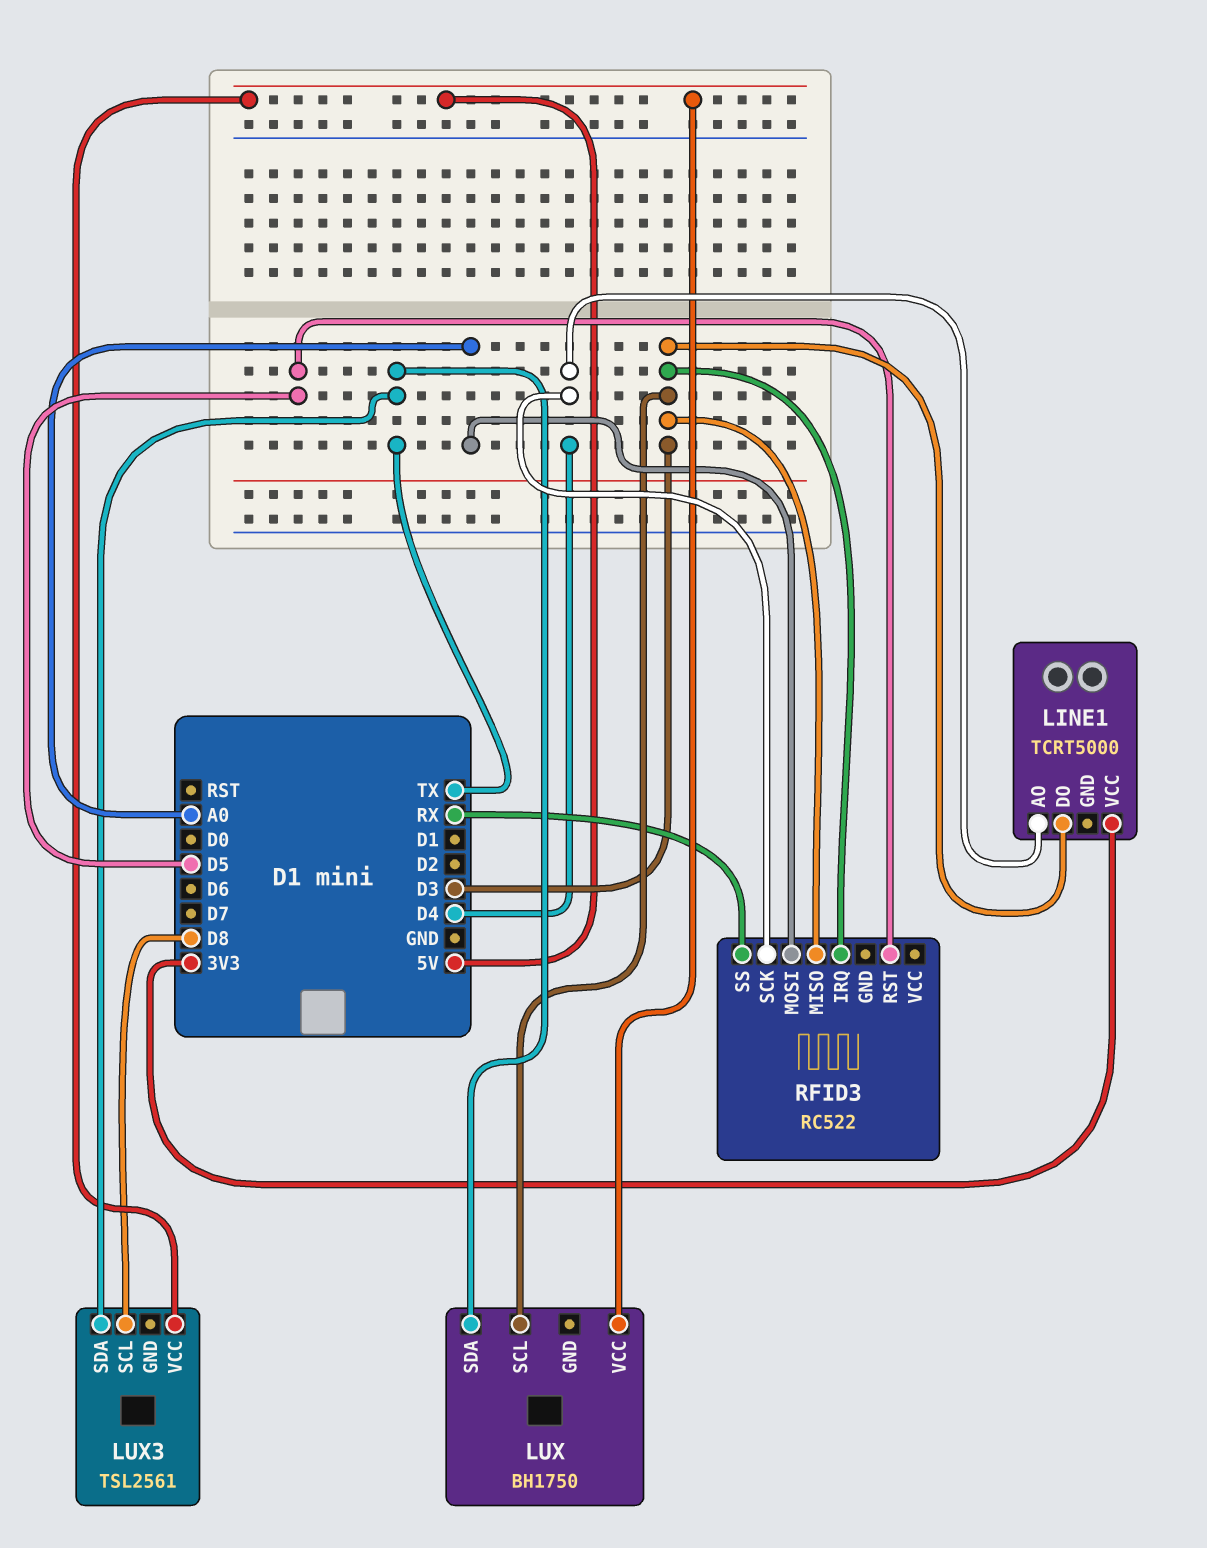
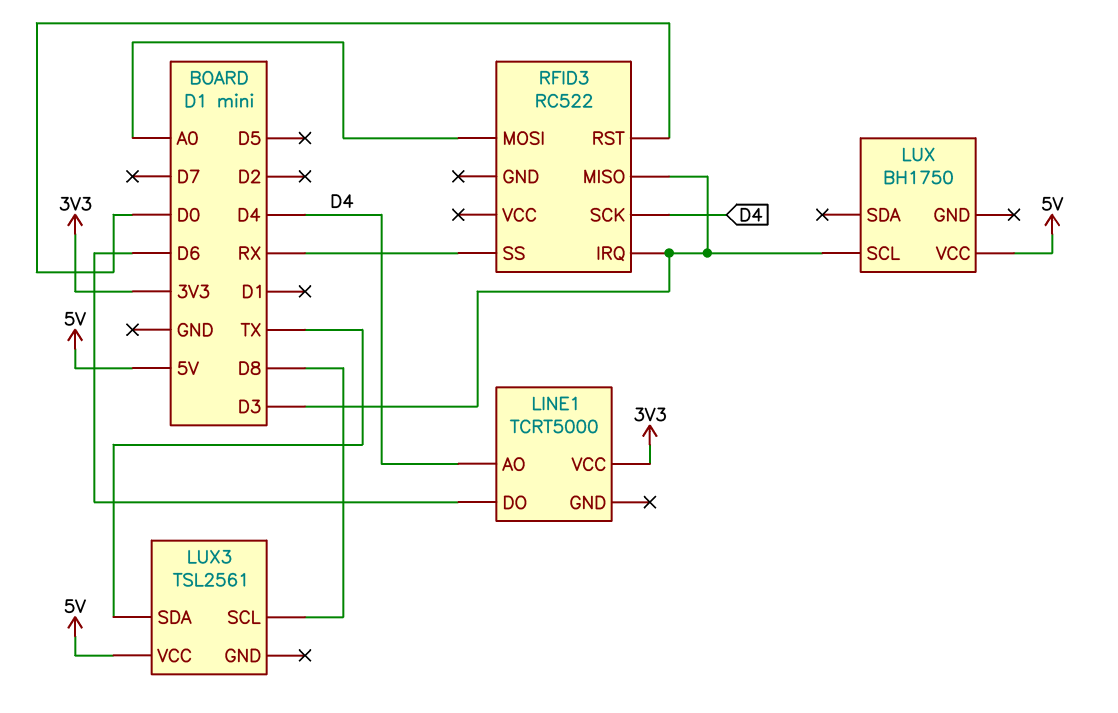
LINE1 pin DO: D3 -> D6
LUX pin SDA: TX -> none
RFID3 pin RST: D5 -> D0

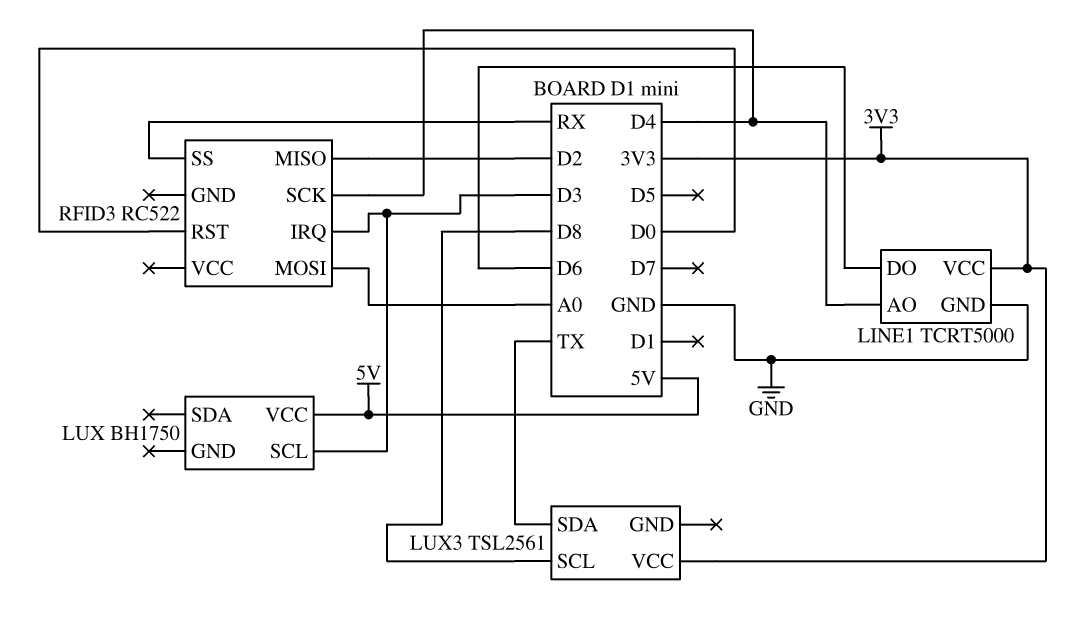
LINE1 pin GND: none -> GND
LUX3 pin VCC: 5V -> 3V3
RFID3 pin MISO: D3 -> D2

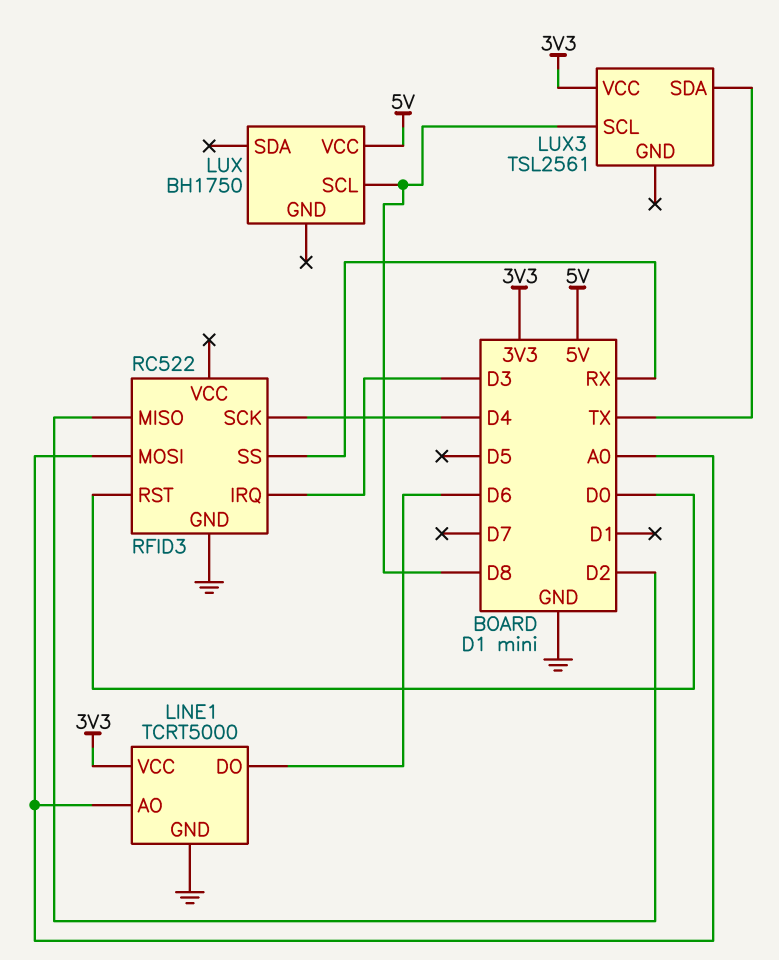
LINE1 pin AO: D4 -> A0
LUX pin SCL: D3 -> D8
RFID3 pin GND: none -> GND

